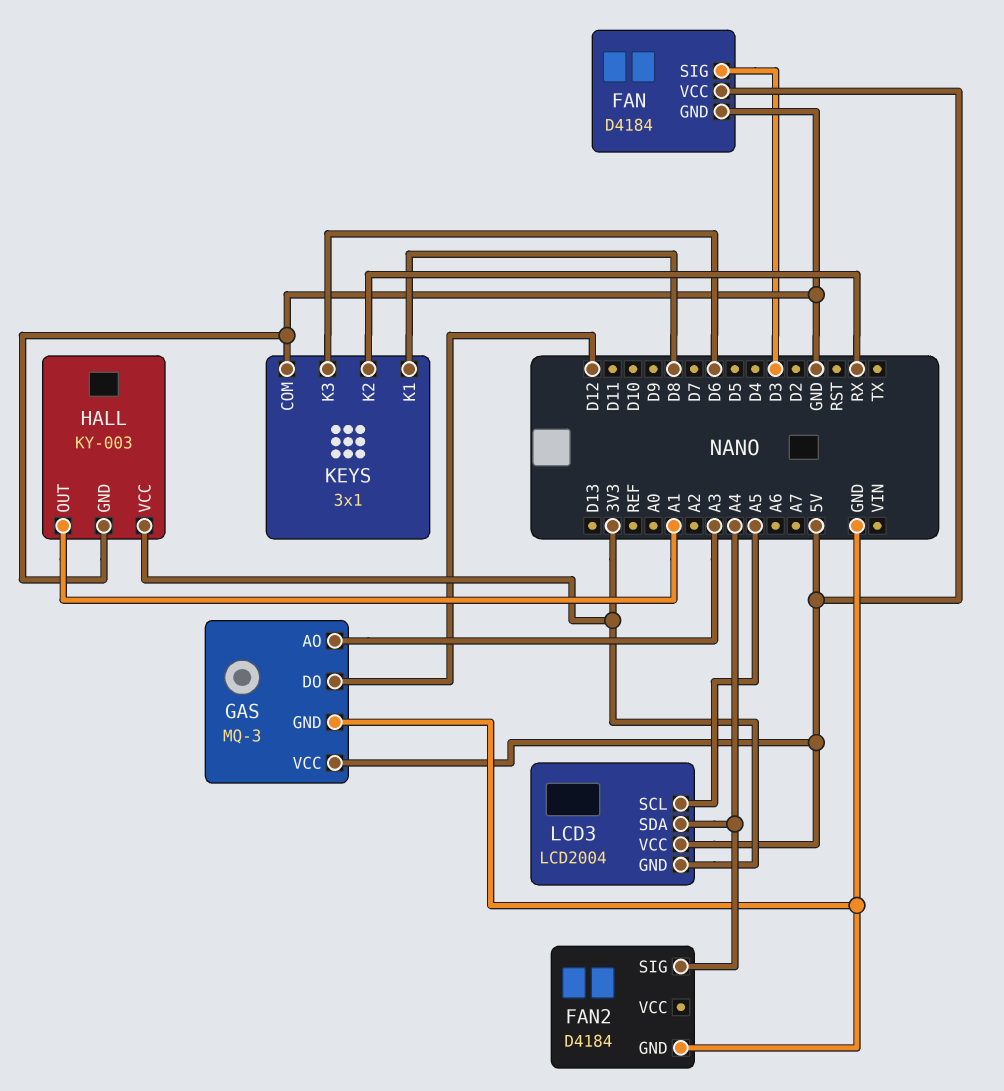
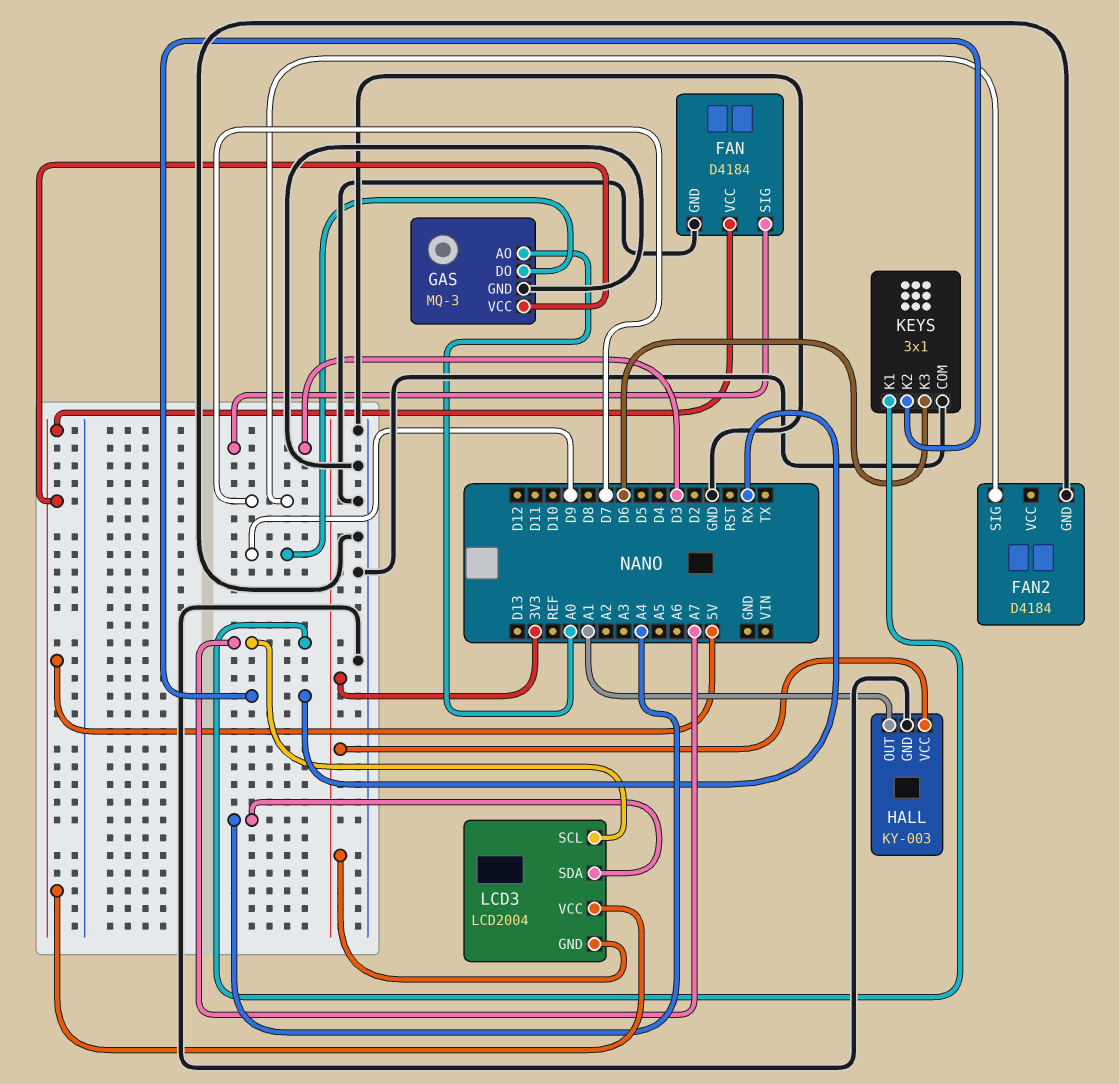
FAN2 pin SIG: A4 -> D7
GAS pin AO: A3 -> A0
GAS pin DO: D12 -> D9
KEYS pin K1: D8 -> A7
LCD3 pin SCL: A5 -> A7

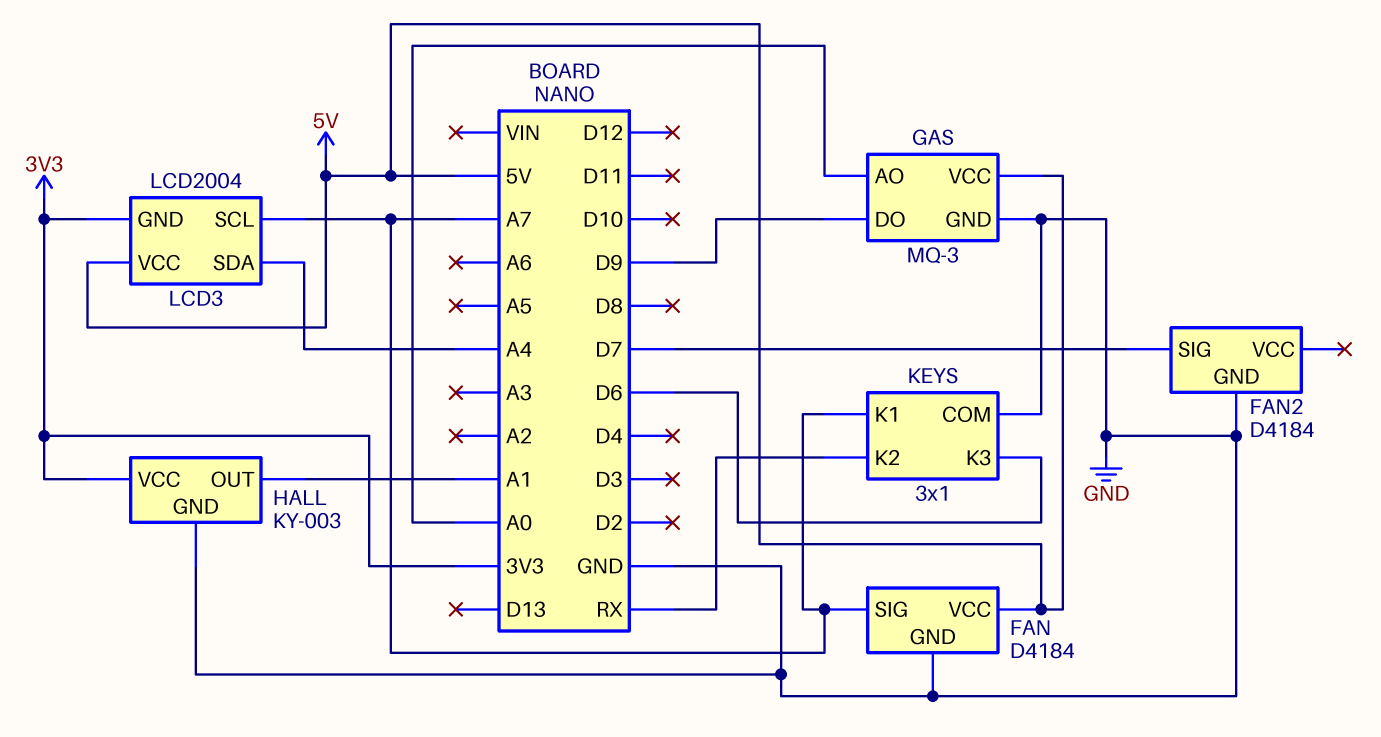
FAN pin SIG: D3 -> A7

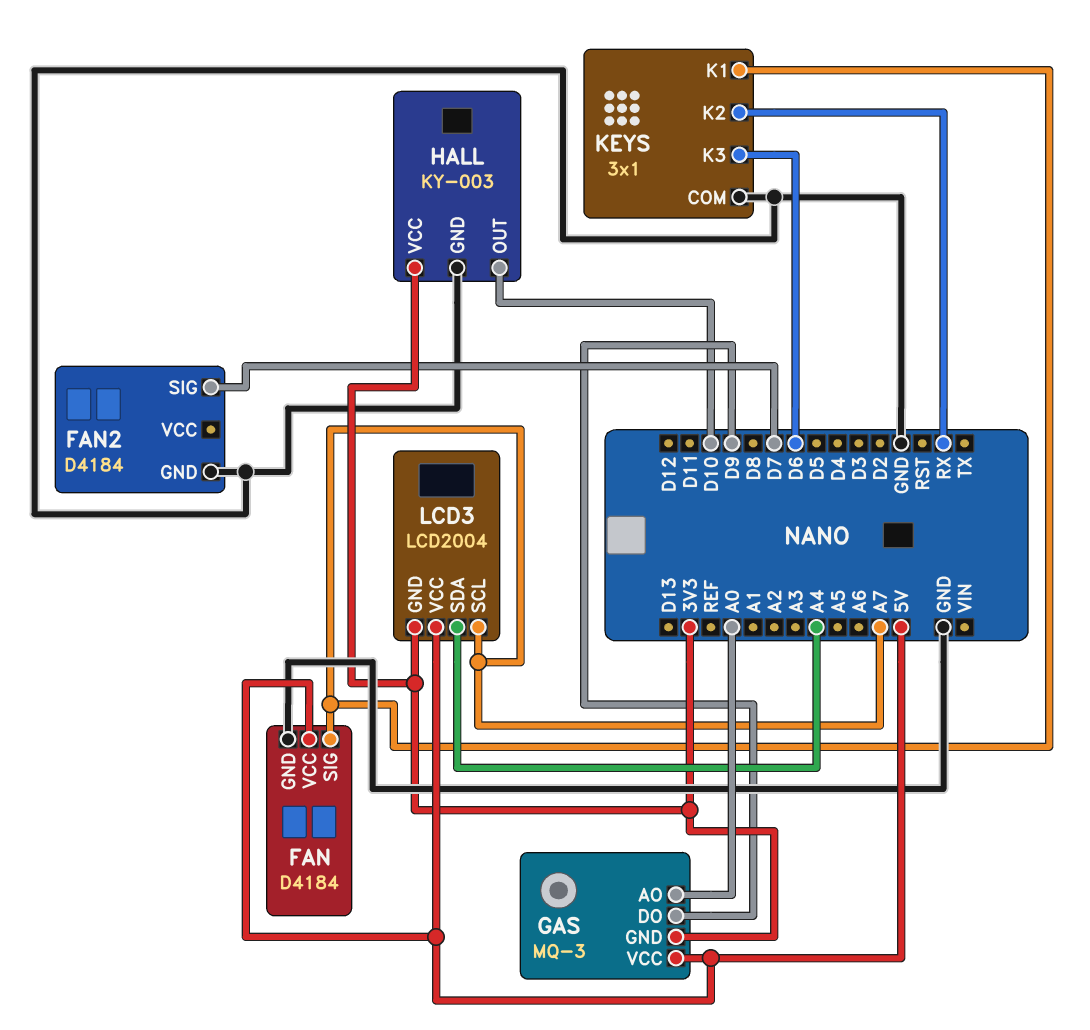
GAS pin GND: GND -> 3V3
HALL pin OUT: A1 -> D10

